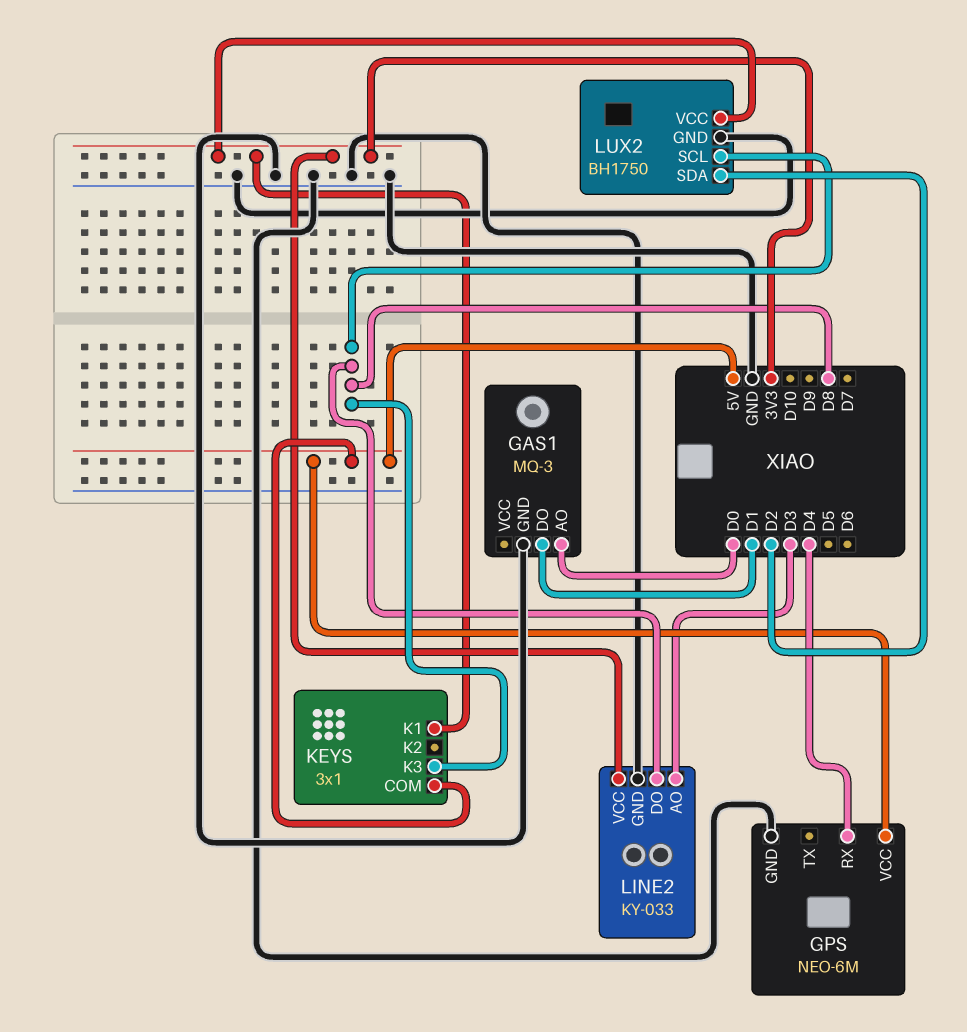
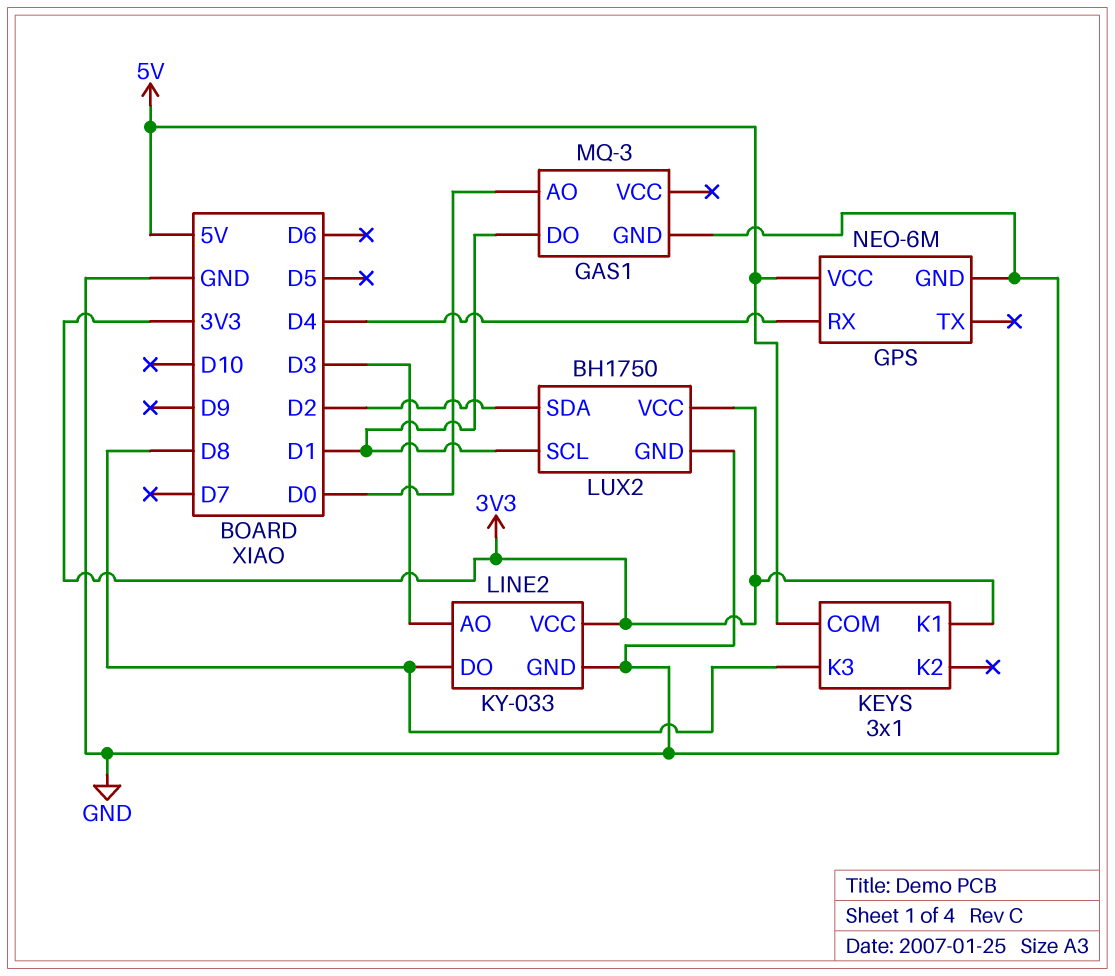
LUX2 pin SCL: D8 -> D1

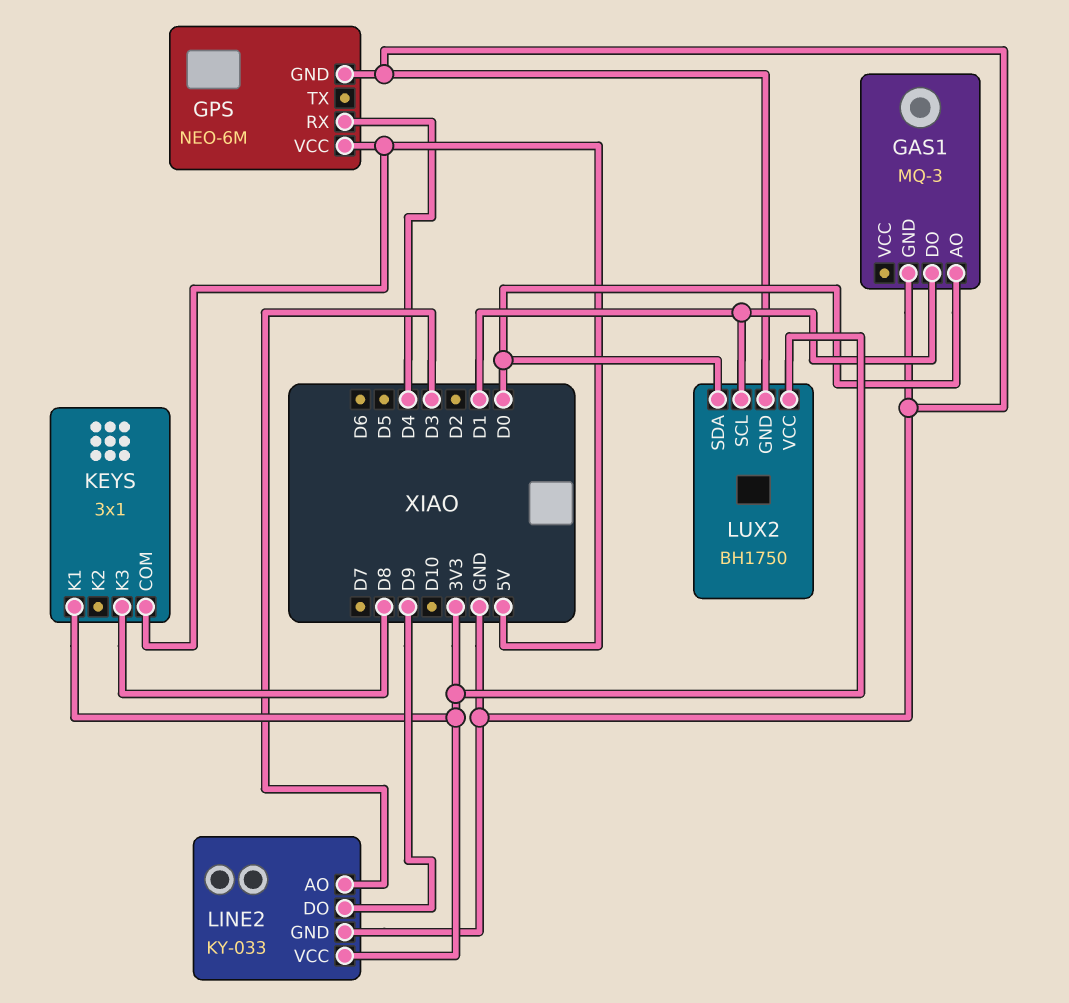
LINE2 pin DO: D8 -> D9
LUX2 pin SDA: D2 -> D0

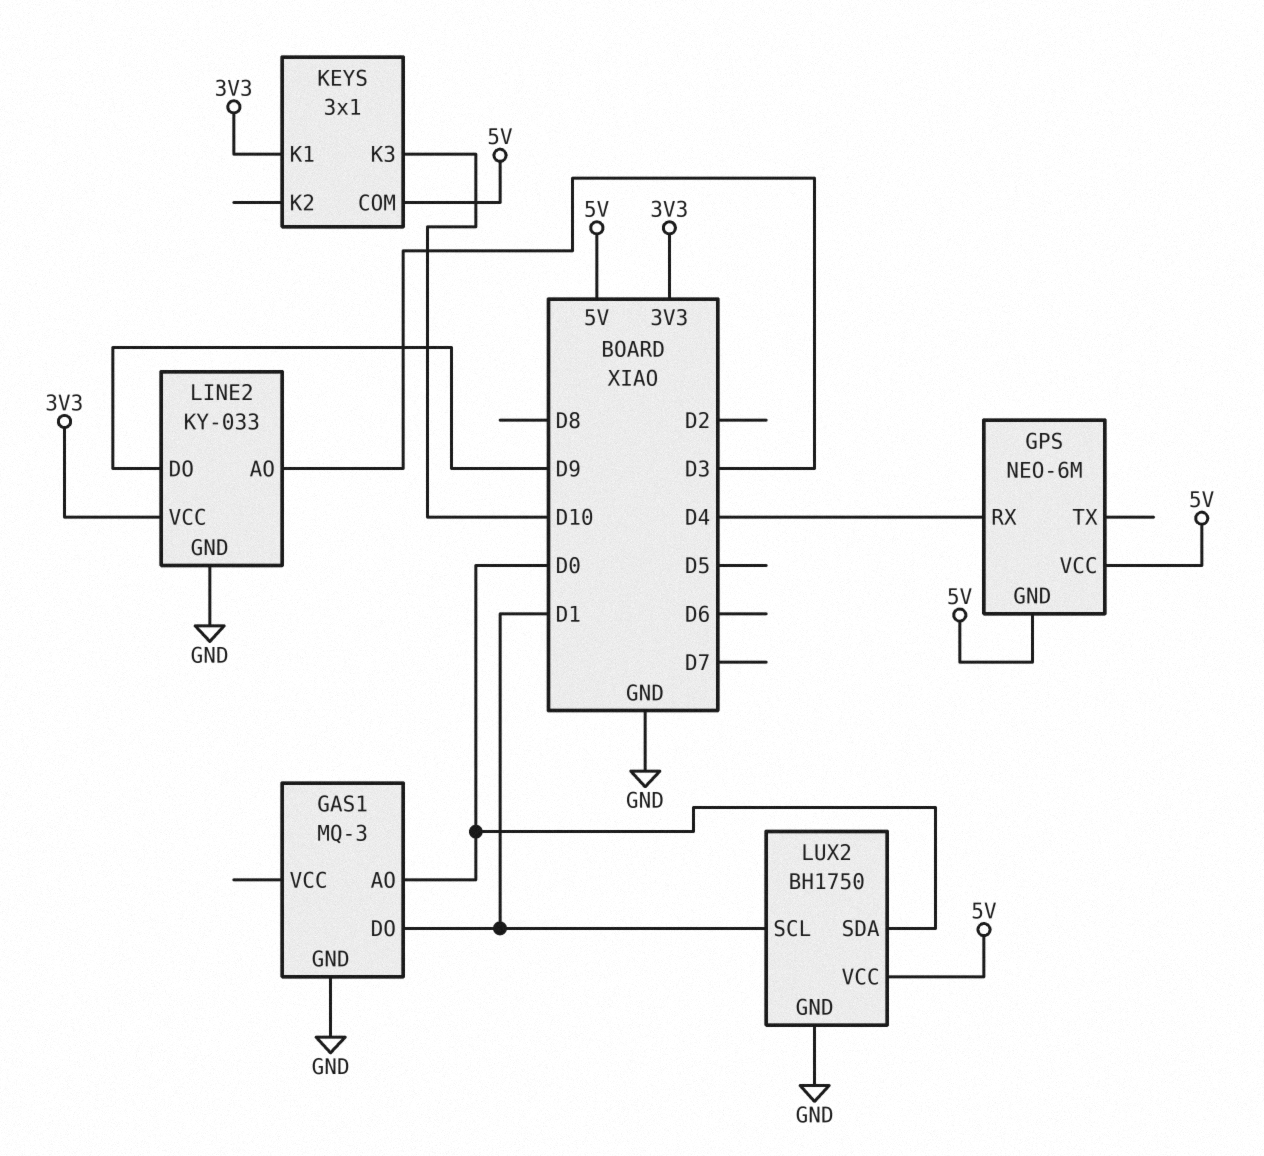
GPS pin GND: GND -> 5V
KEYS pin K3: D8 -> D10
LUX2 pin VCC: 3V3 -> 5V

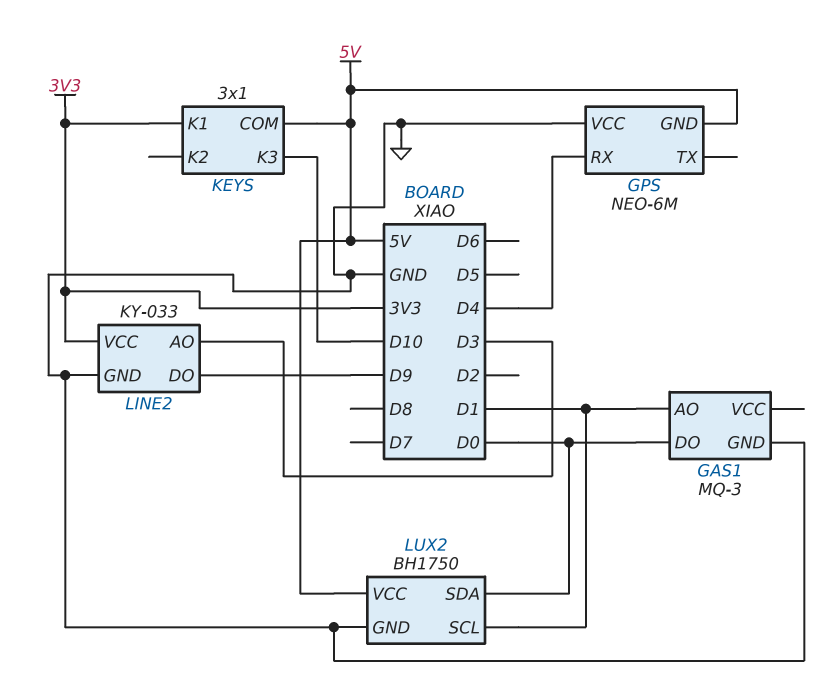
GAS1 pin AO: D0 -> D1
GAS1 pin DO: D1 -> D0
GPS pin VCC: 5V -> GND

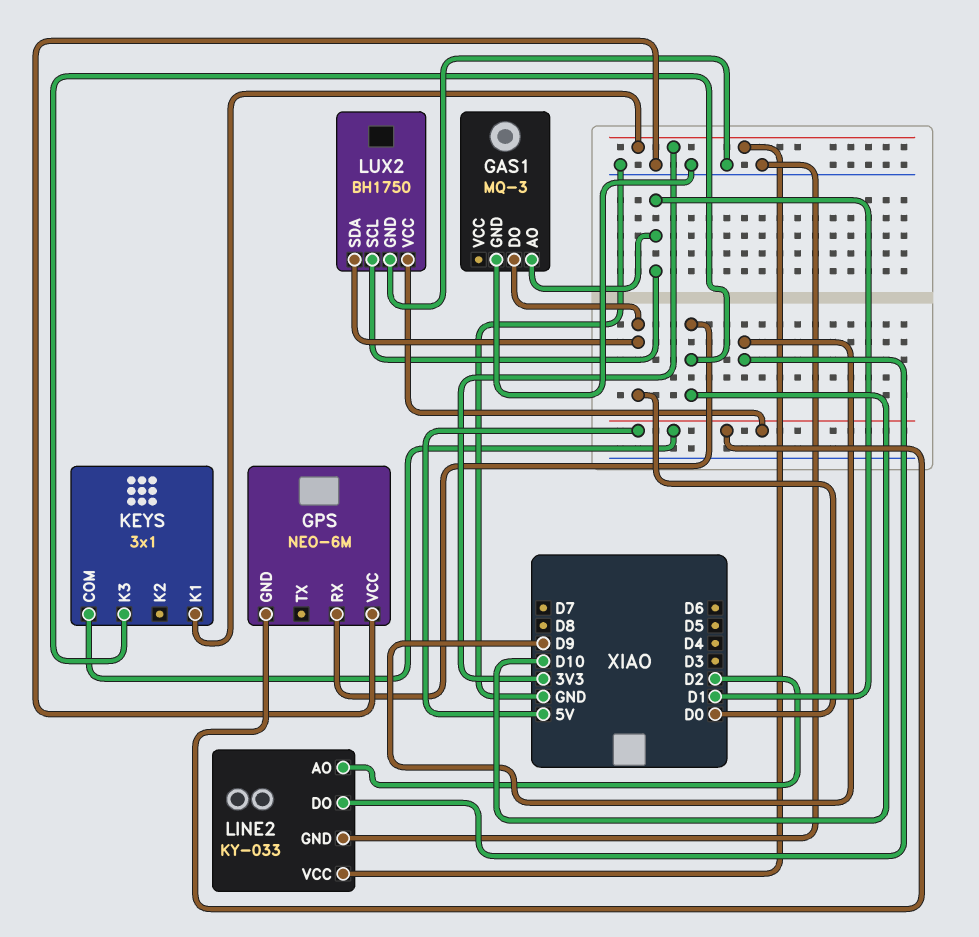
GPS pin RX: D4 -> D10
LINE2 pin AO: D3 -> D2

